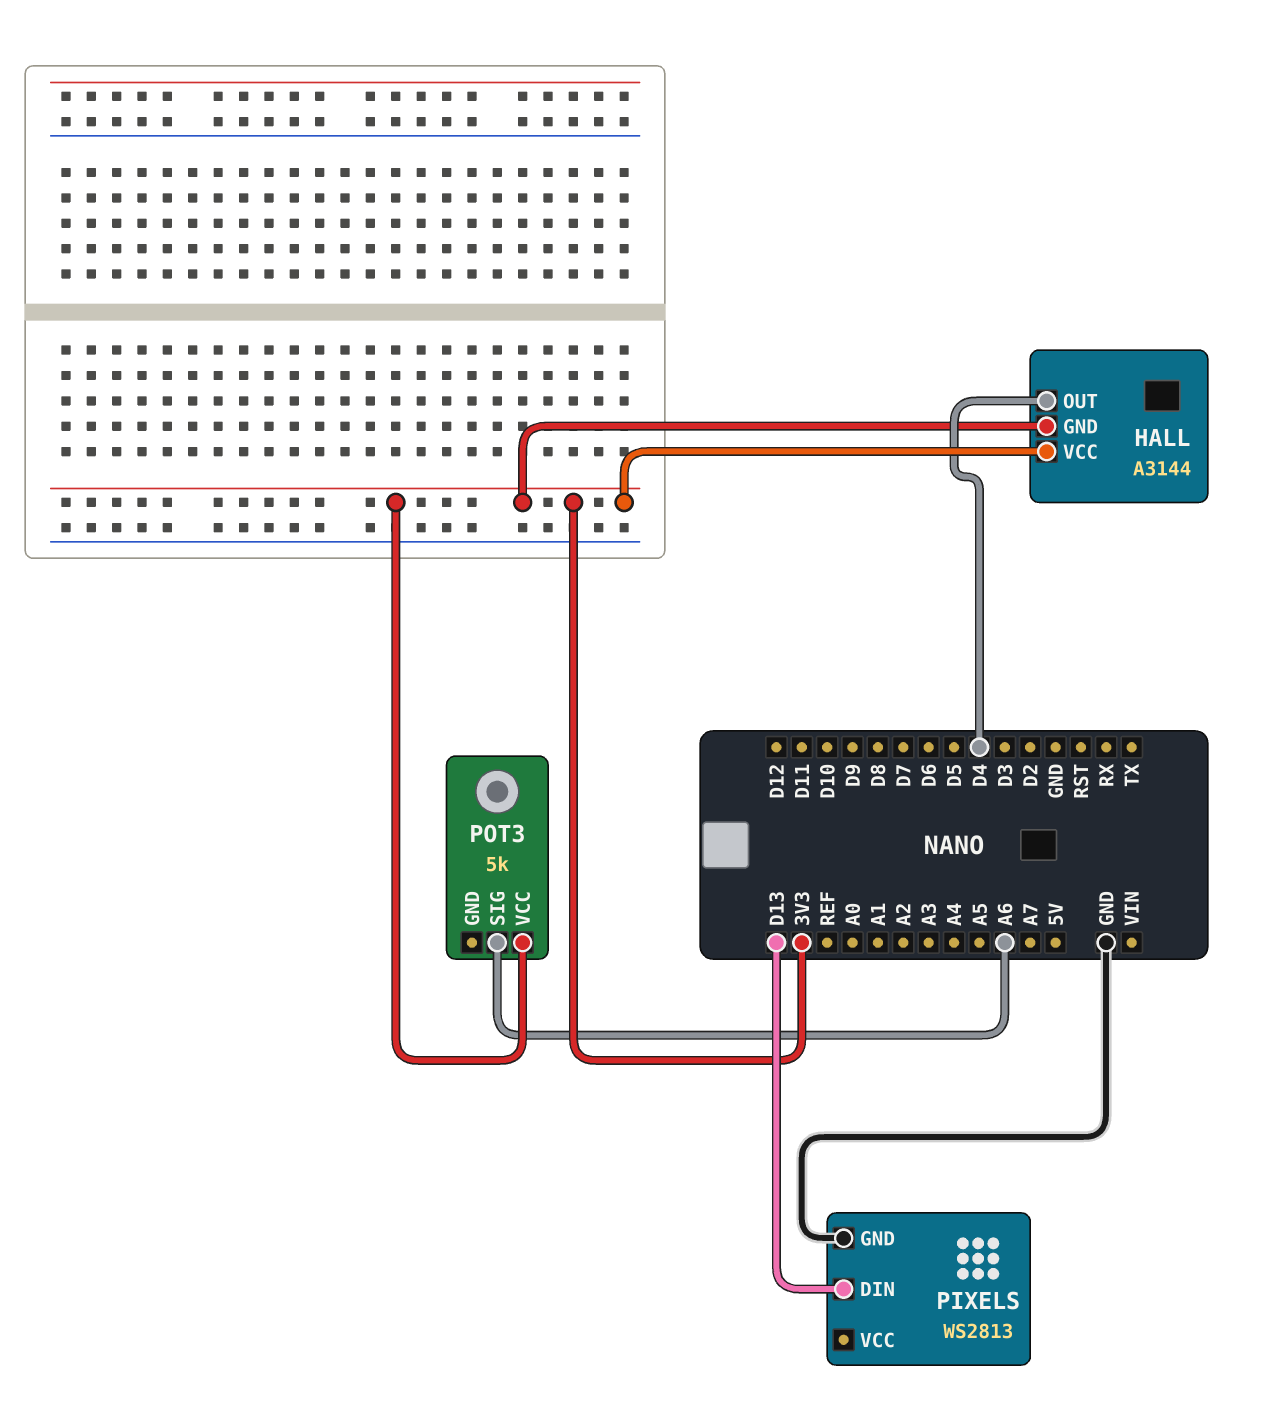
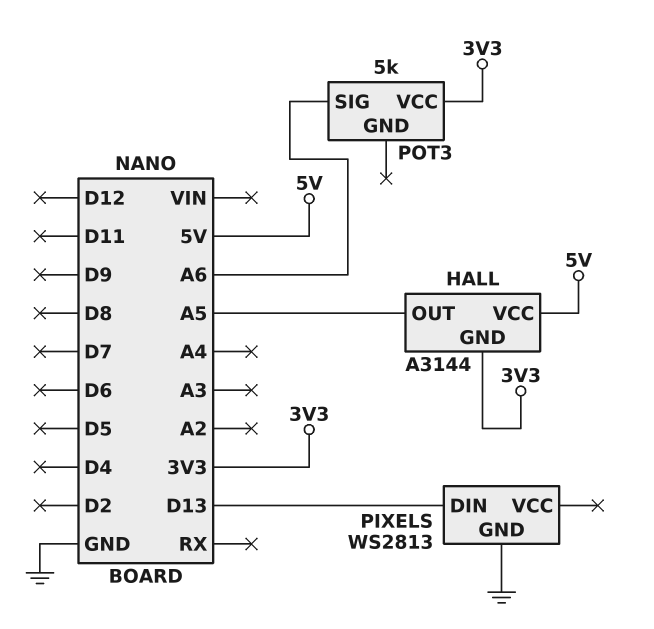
HALL pin OUT: D4 -> A5
HALL pin VCC: 3V3 -> 5V

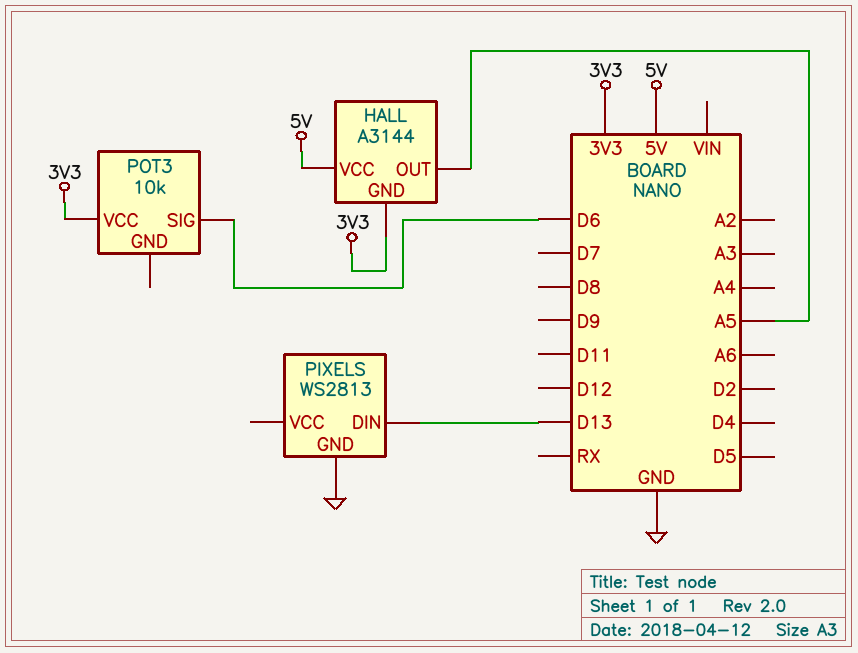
POT3: 5k -> 10k
POT3 pin SIG: A6 -> D6

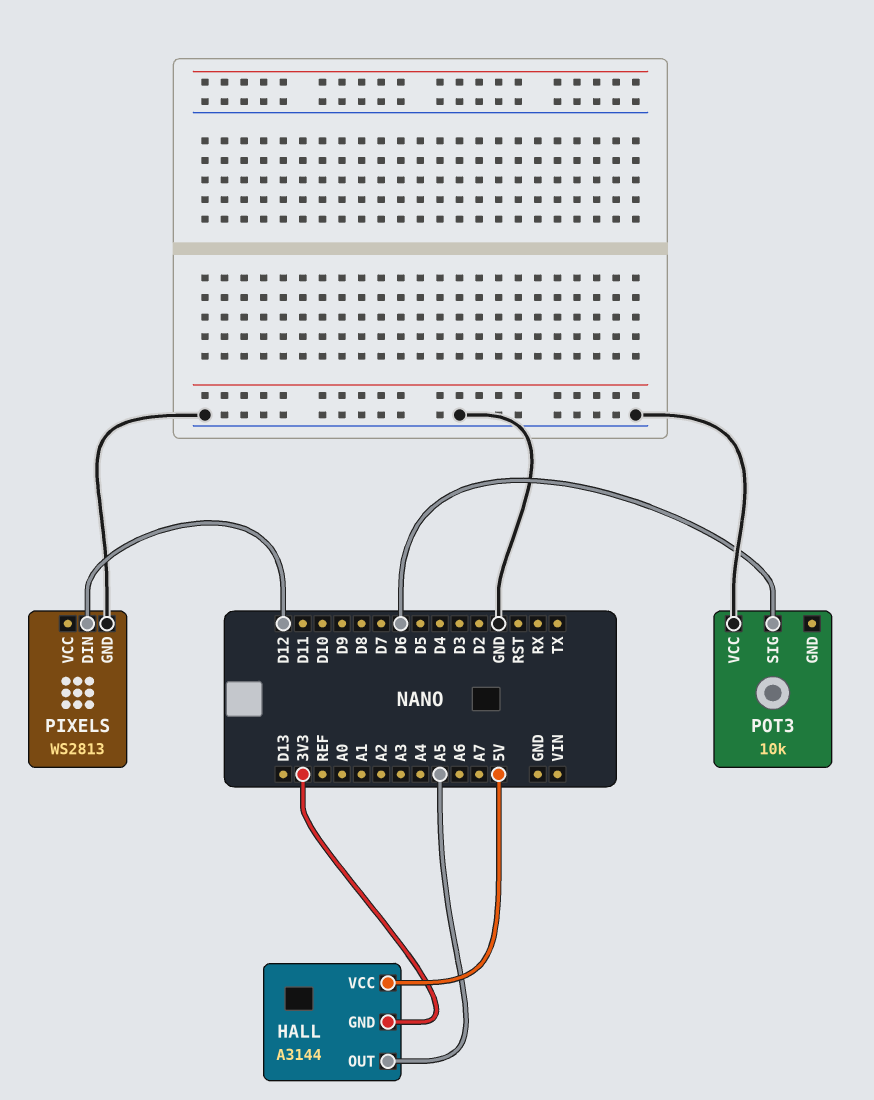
PIXELS pin DIN: D13 -> D12
POT3 pin VCC: 3V3 -> GND

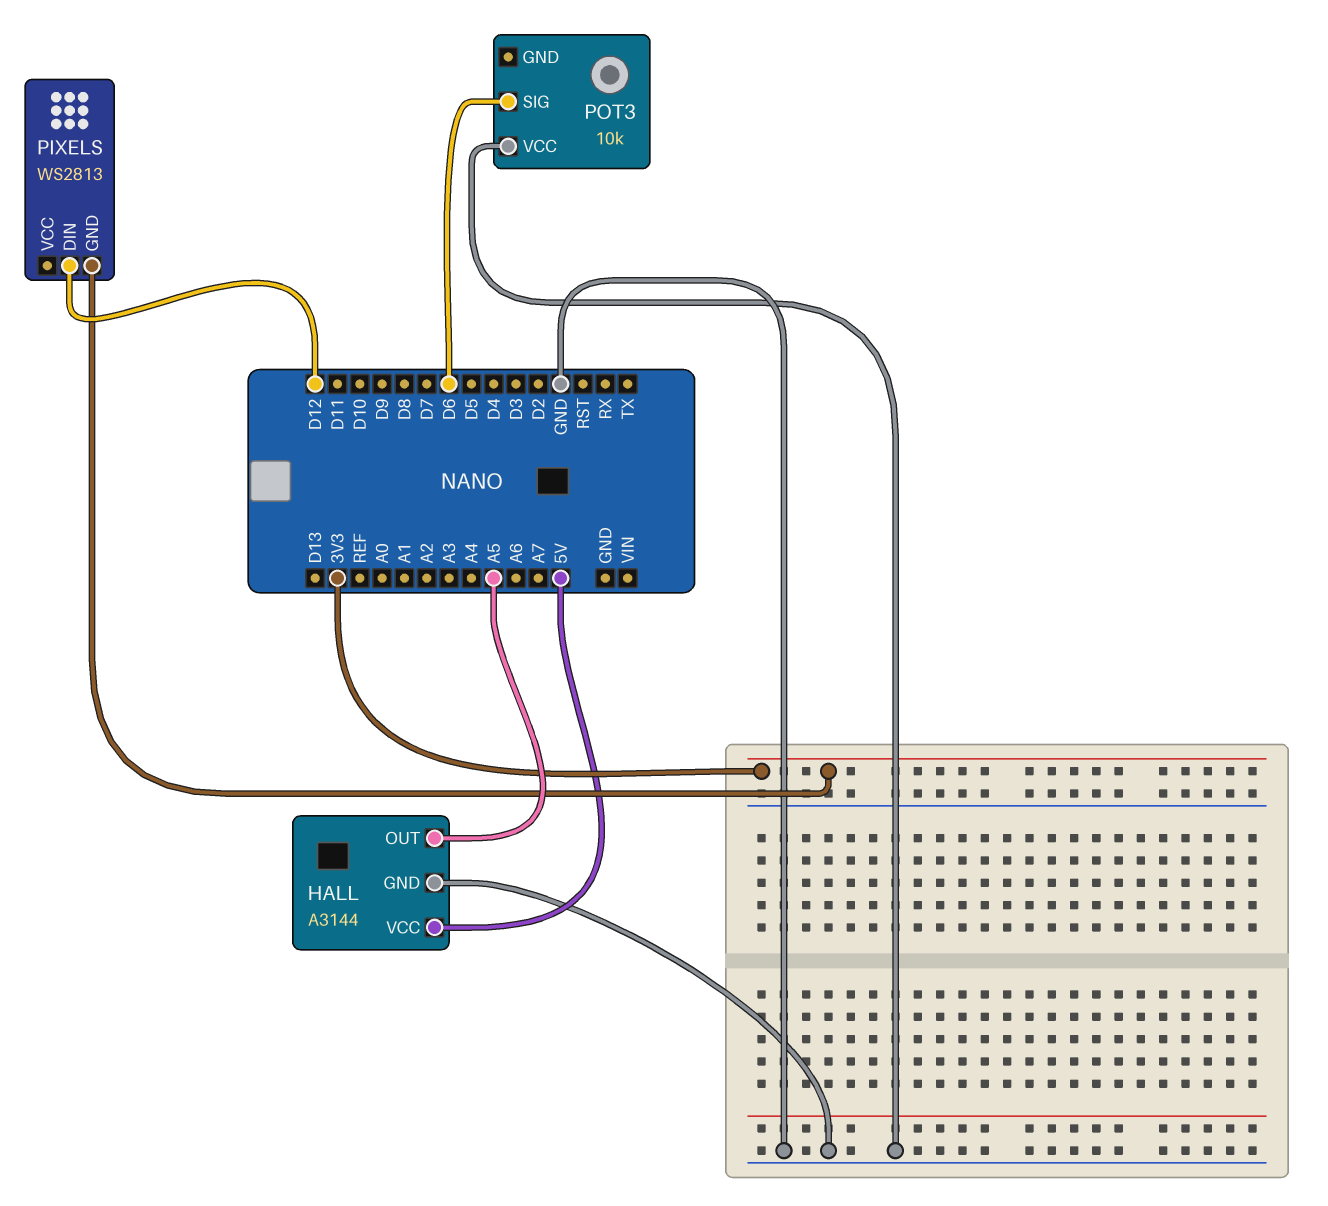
HALL pin GND: 3V3 -> GND
PIXELS pin GND: GND -> 3V3

